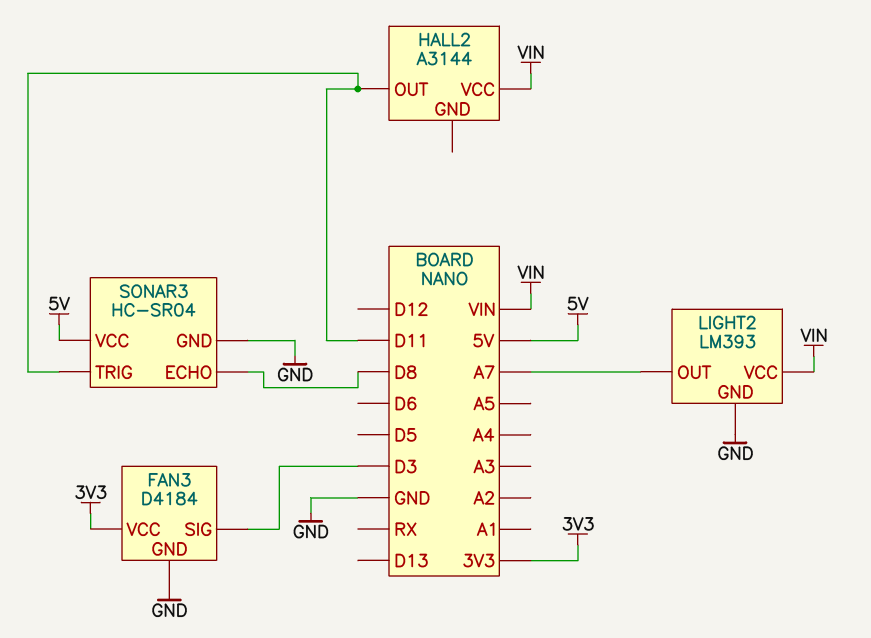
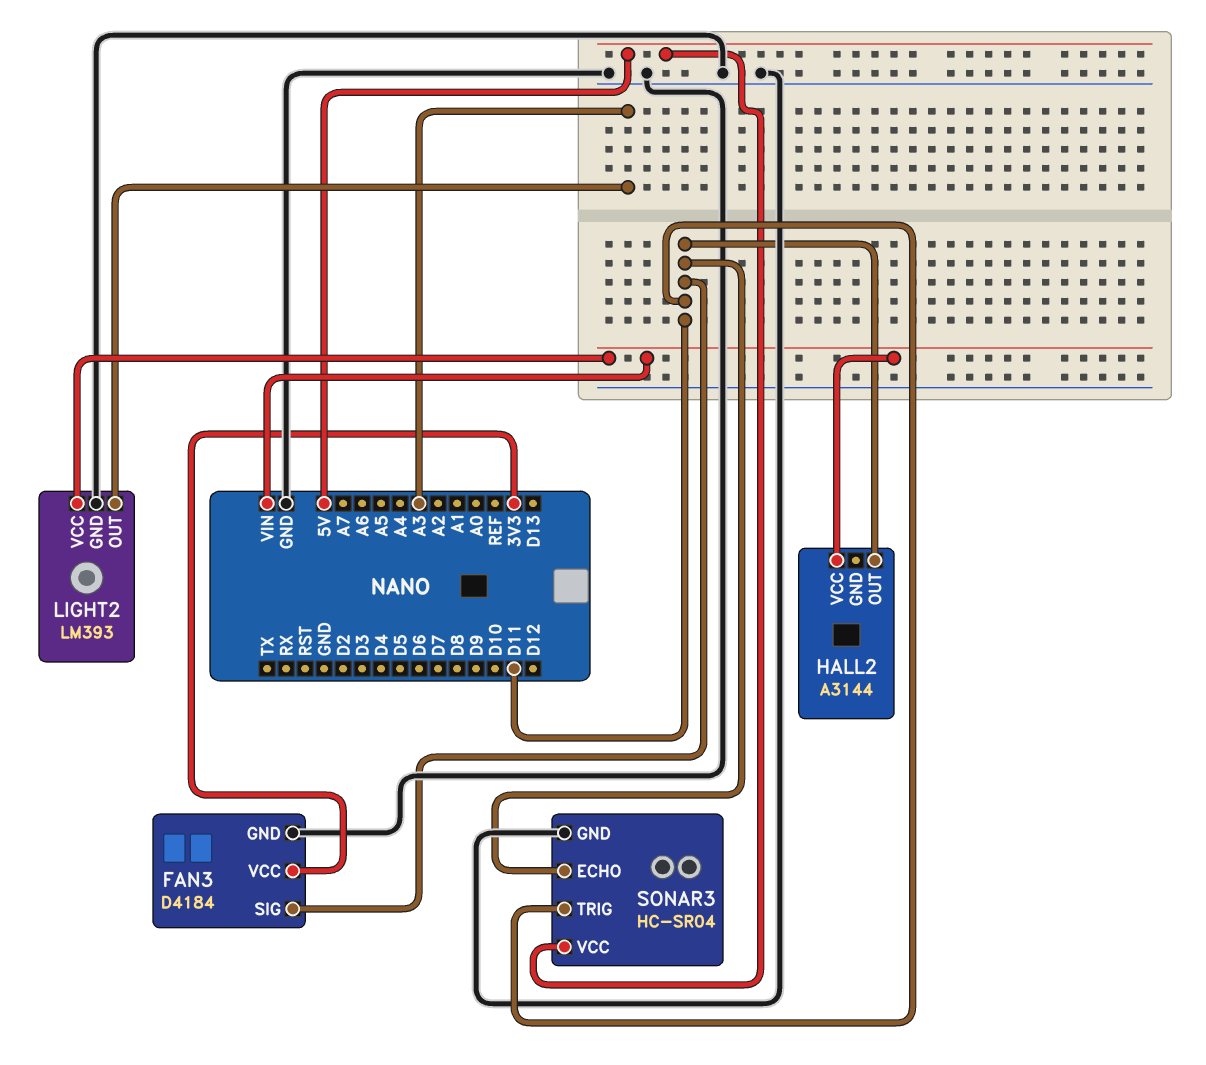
FAN3 pin SIG: D3 -> D11
LIGHT2 pin OUT: A7 -> A3
SONAR3 pin ECHO: D8 -> D11

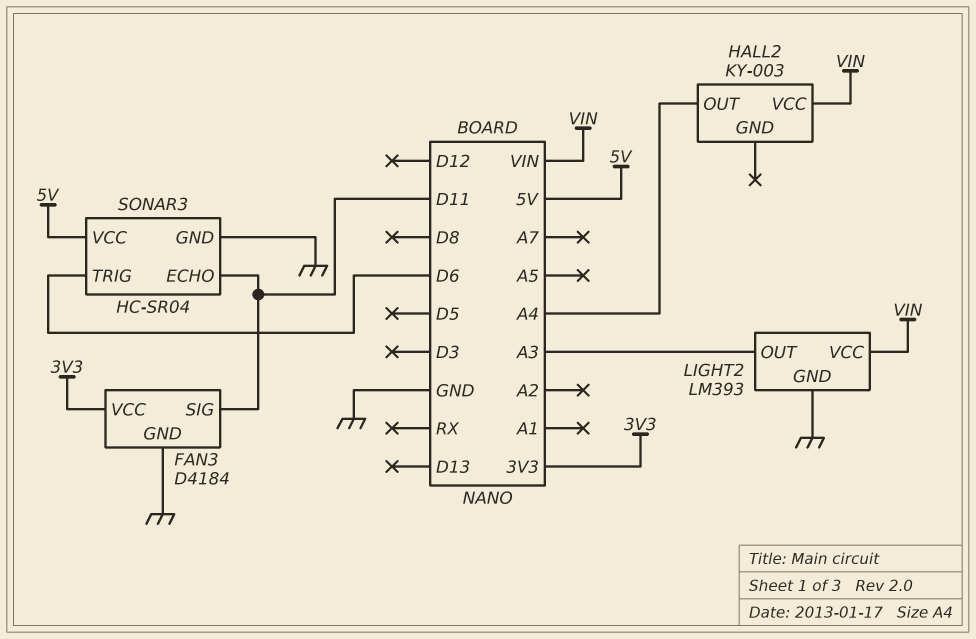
HALL2: A3144 -> KY-003
HALL2 pin OUT: D11 -> A4
SONAR3 pin TRIG: D11 -> D6

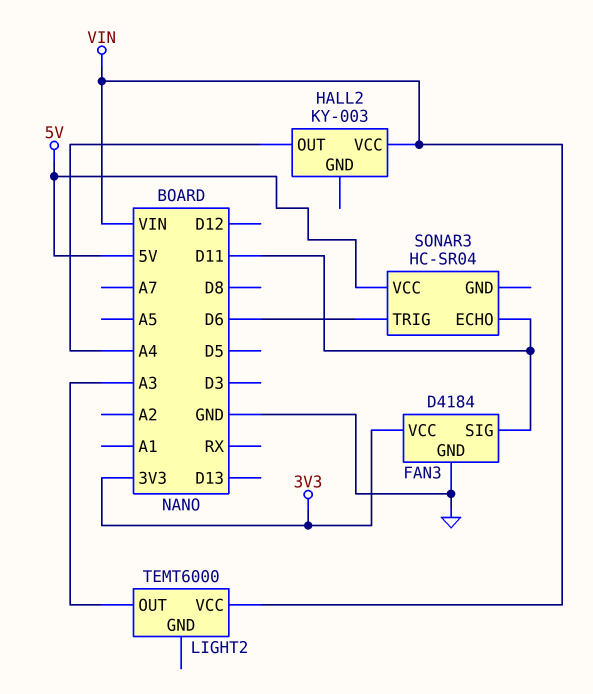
LIGHT2: LM393 -> TEMT6000
LIGHT2 pin GND: GND -> none
SONAR3 pin GND: GND -> none

